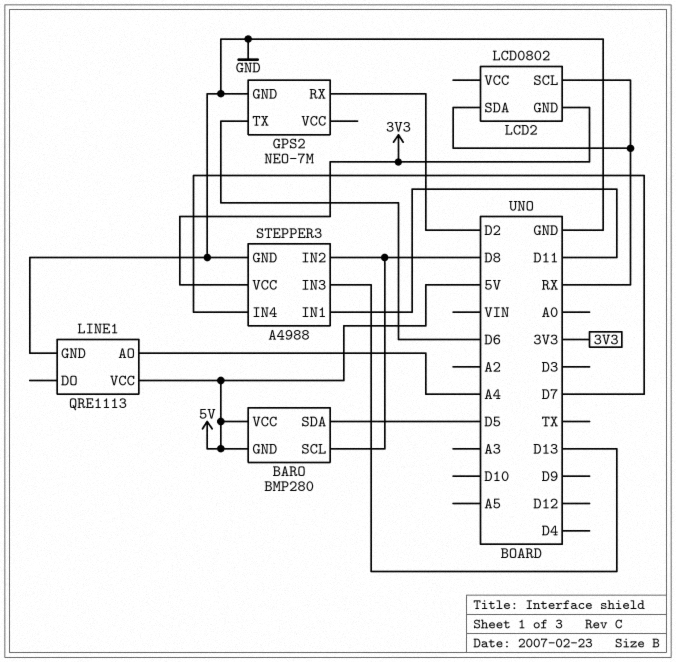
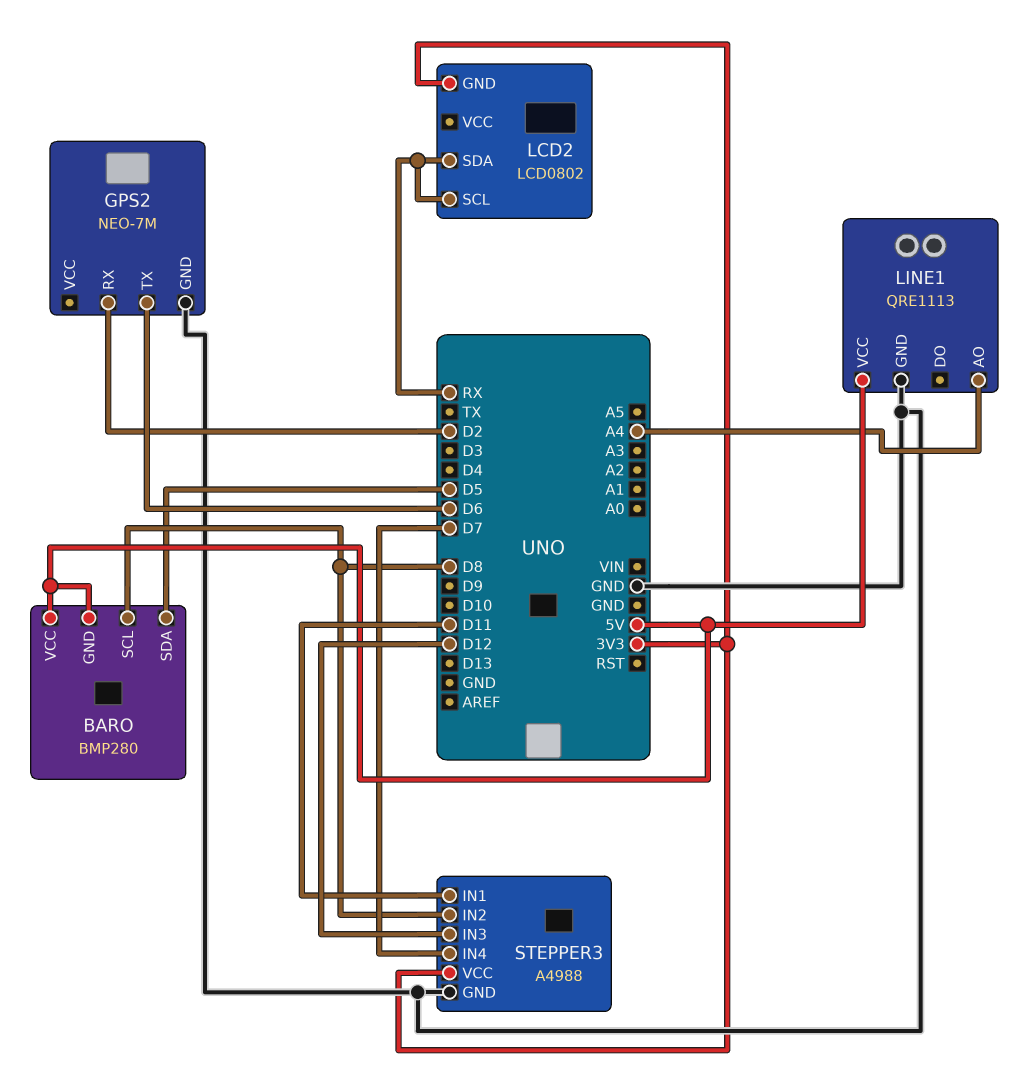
STEPPER3 pin IN3: D13 -> D12

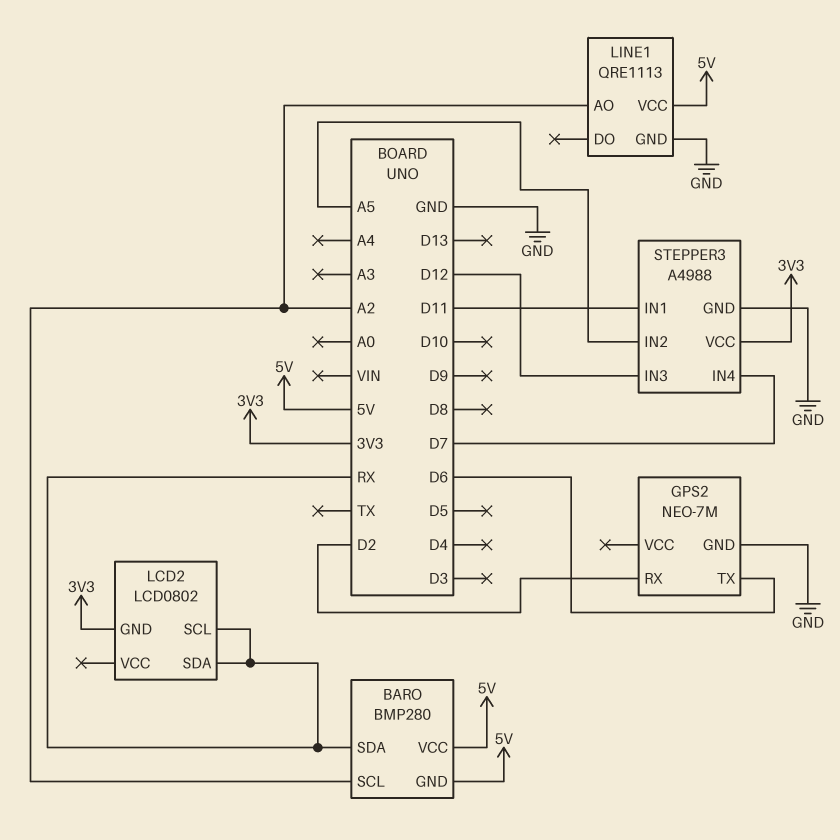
BARO pin SCL: D8 -> A2
BARO pin SDA: D5 -> RX
LINE1 pin AO: A4 -> A2
STEPPER3 pin IN2: D8 -> A5

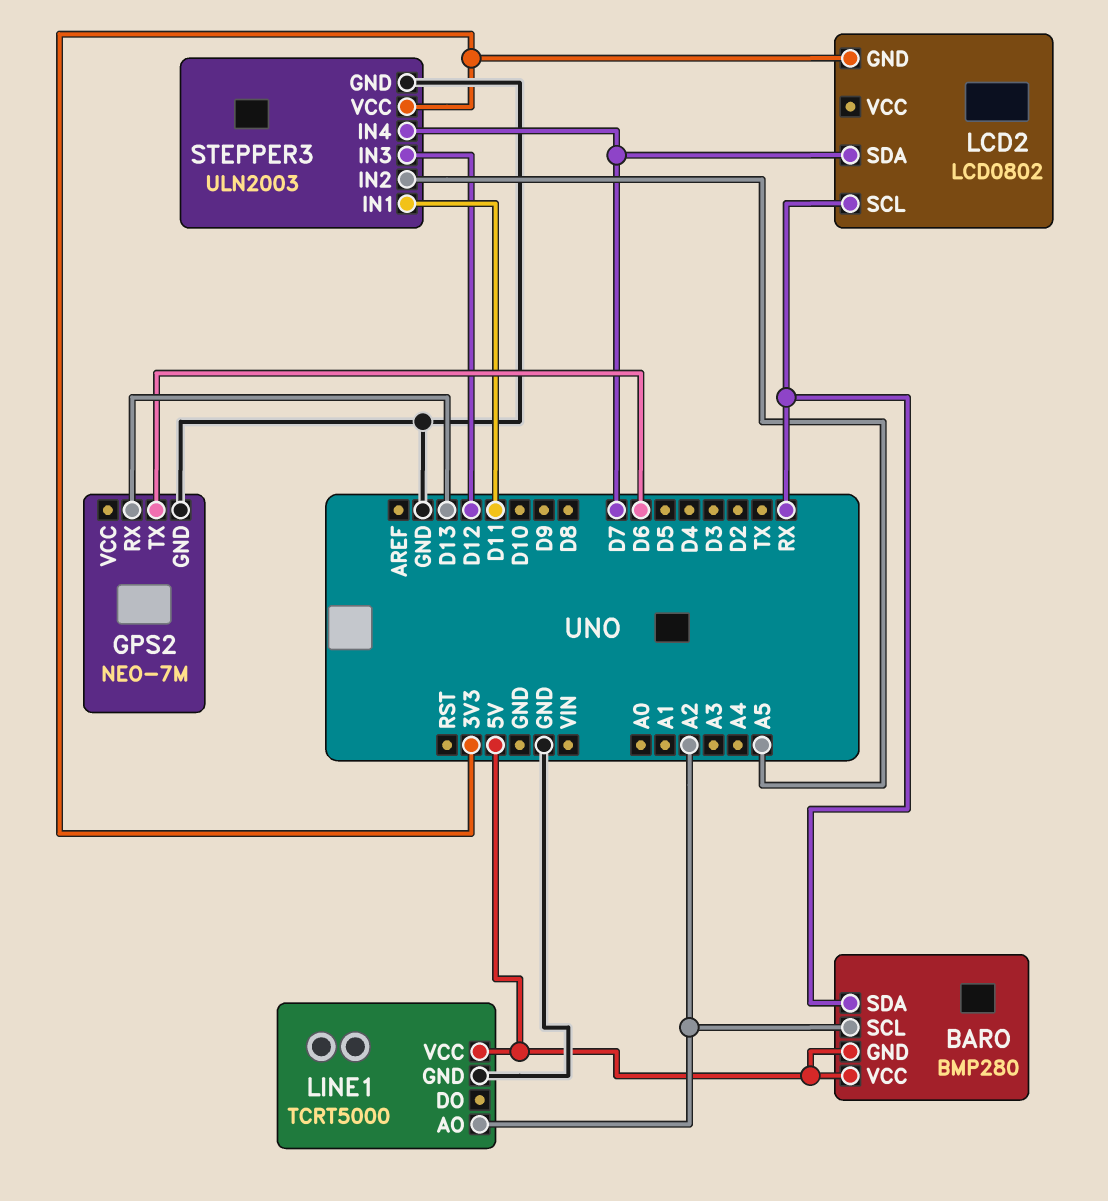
GPS2 pin RX: D2 -> D13
LCD2 pin SDA: RX -> D7
LINE1: QRE1113 -> TCRT5000
STEPPER3: A4988 -> ULN2003

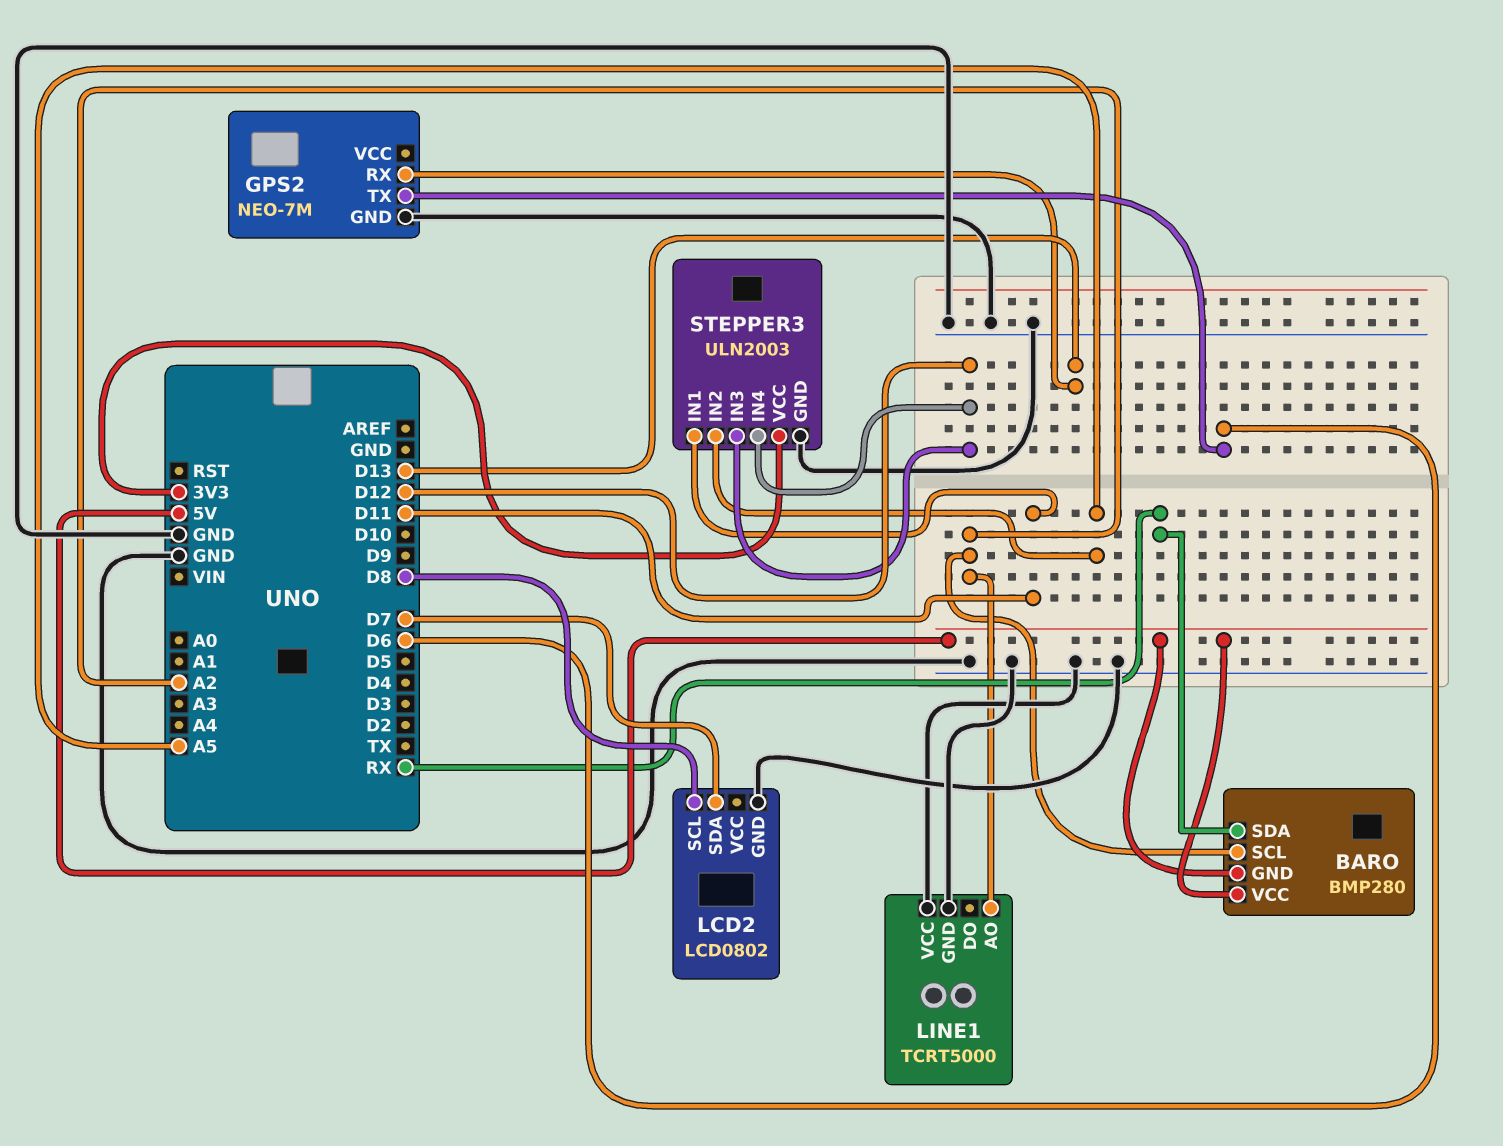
LCD2 pin GND: 3V3 -> GND
LCD2 pin SCL: RX -> D8
LINE1 pin VCC: 5V -> GND
STEPPER3 pin IN4: D7 -> D12

